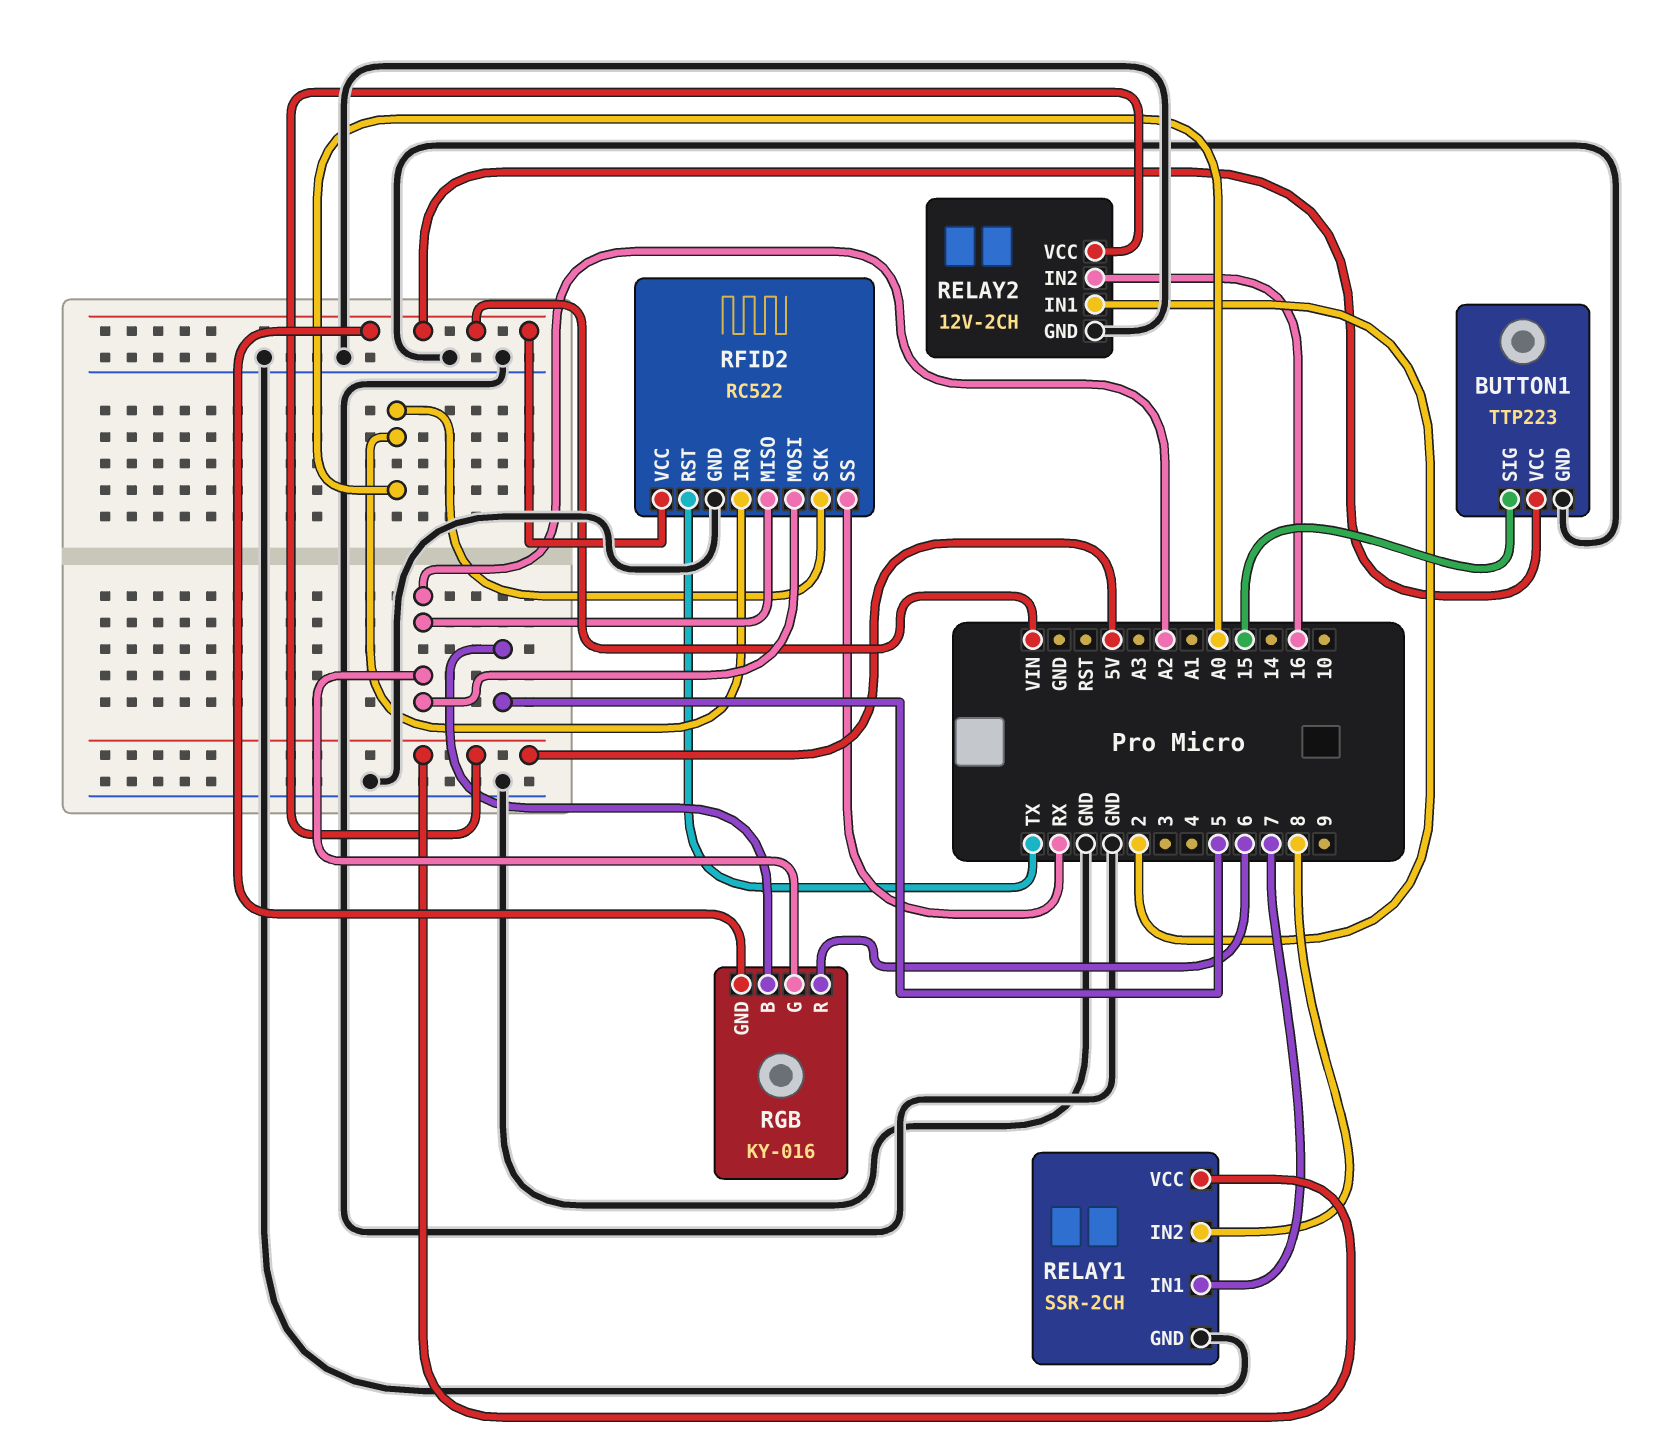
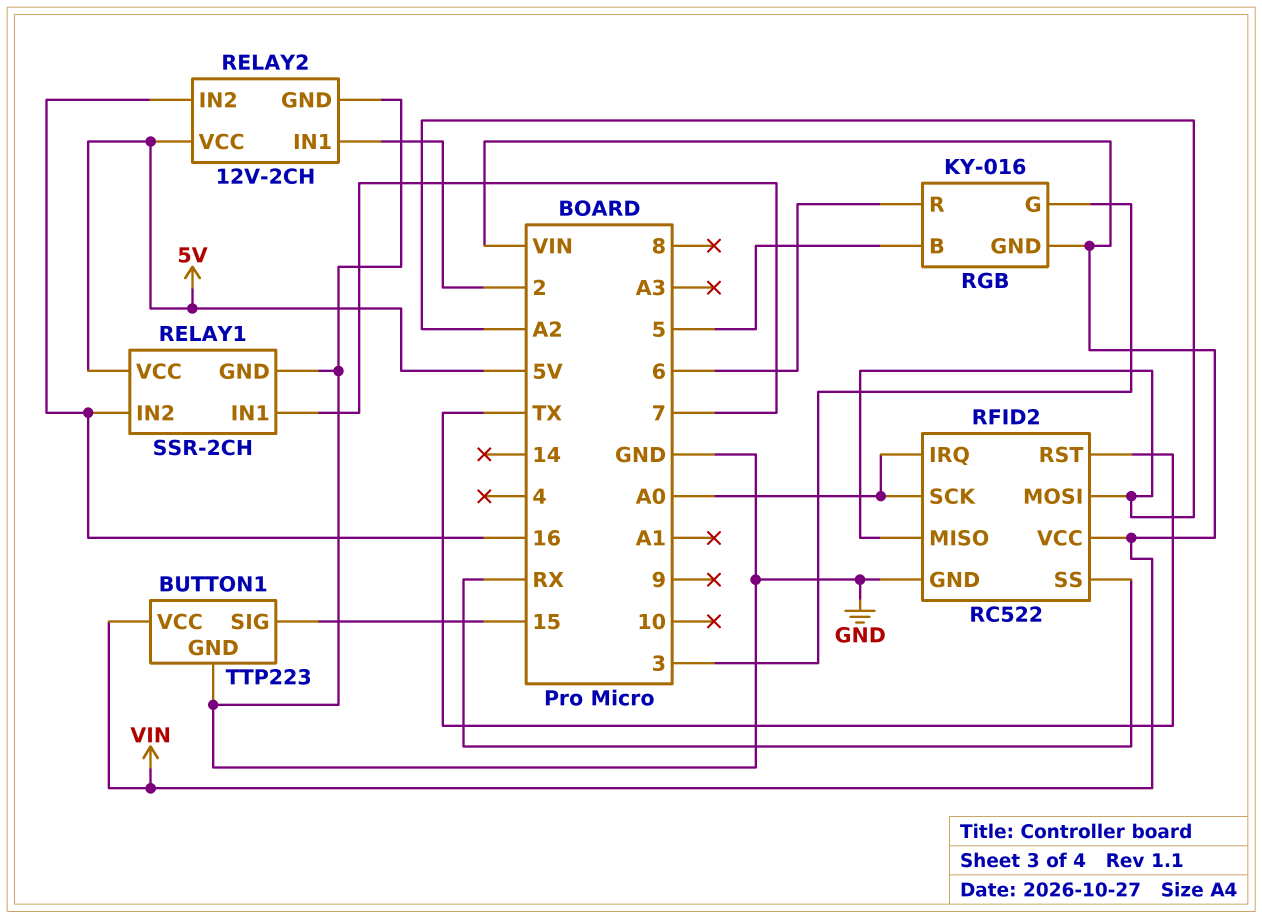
RELAY1 pin IN2: 8 -> 16
RGB pin G: A2 -> 3

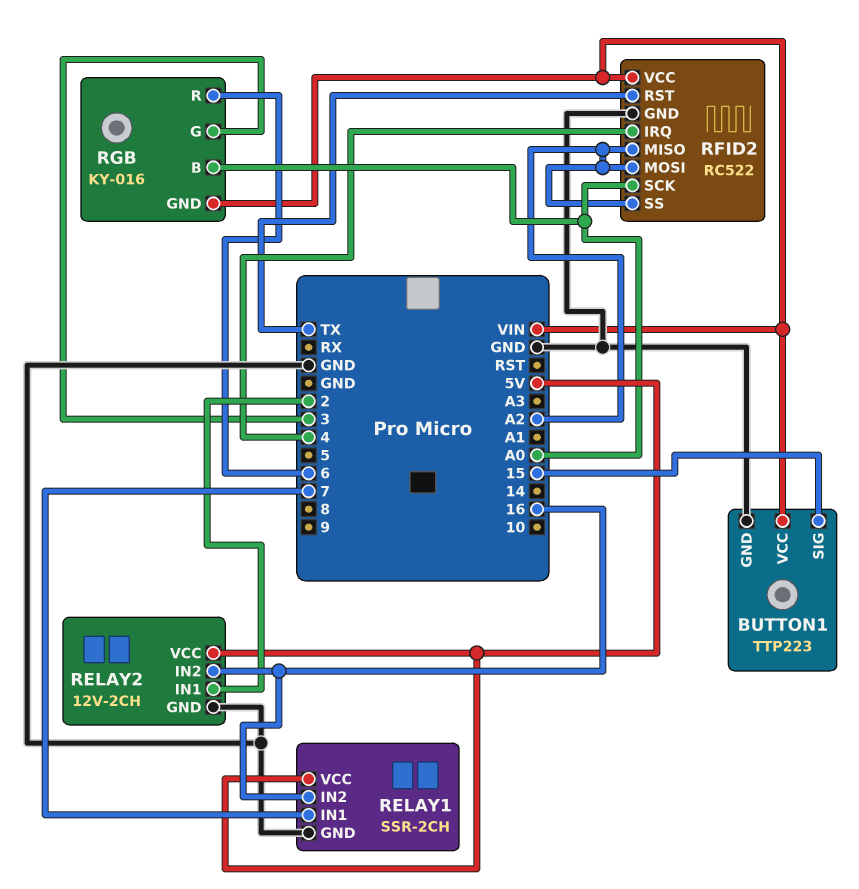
RFID2 pin IRQ: A0 -> 4
RFID2 pin SS: RX -> A2
RGB pin B: 5 -> A0

